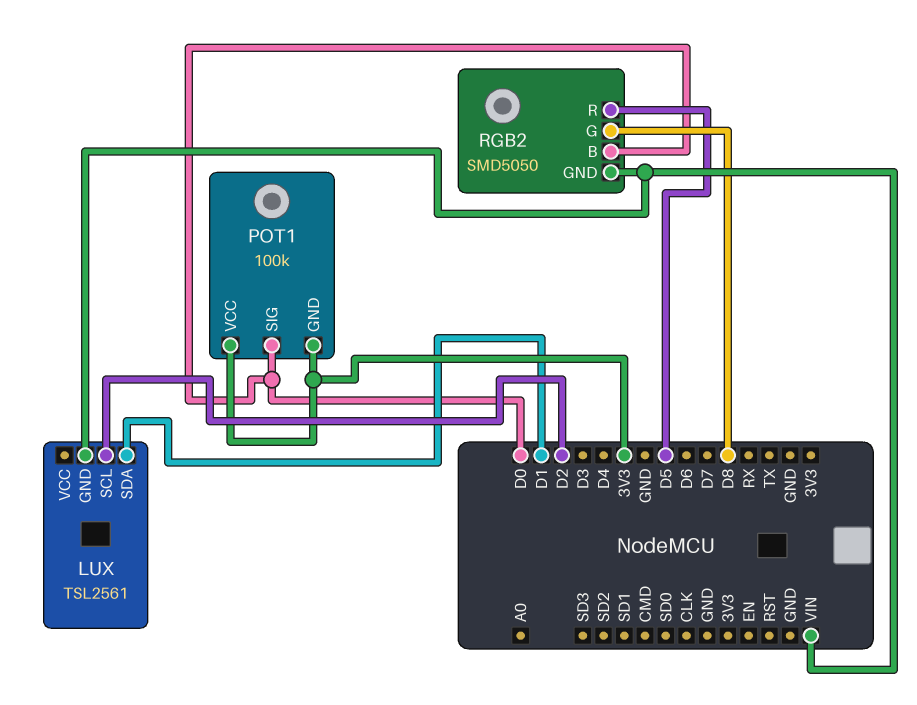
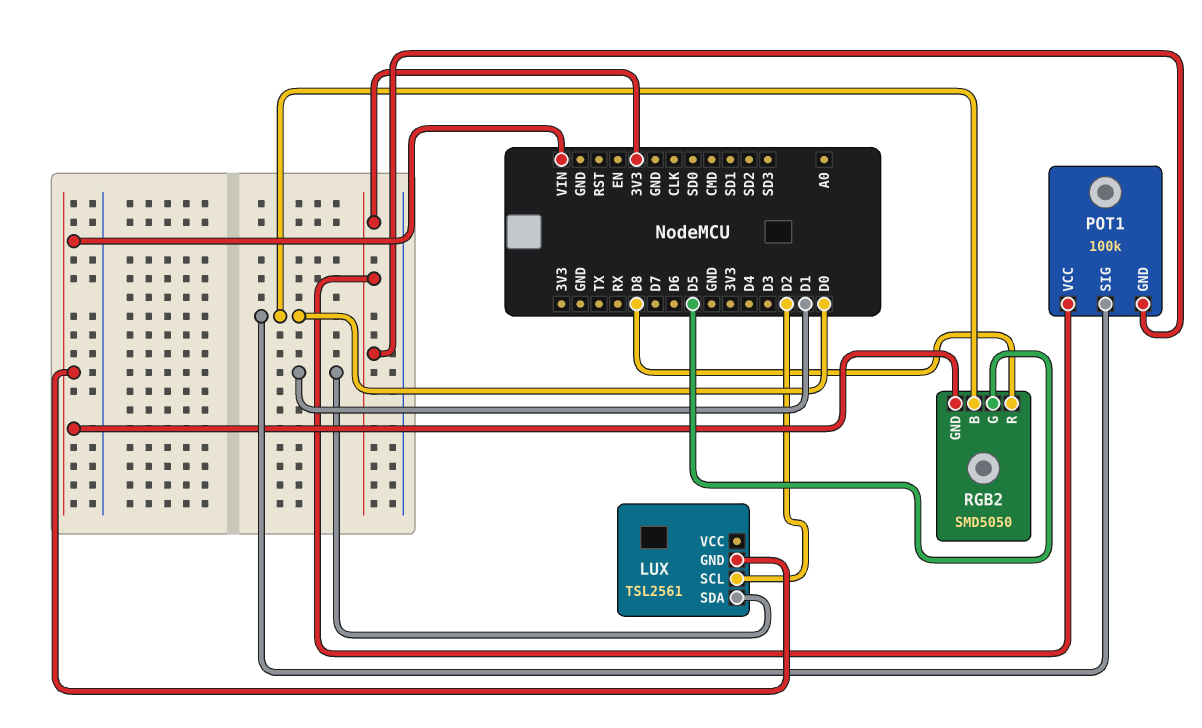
RGB2 pin G: D8 -> D5
RGB2 pin R: D5 -> D8

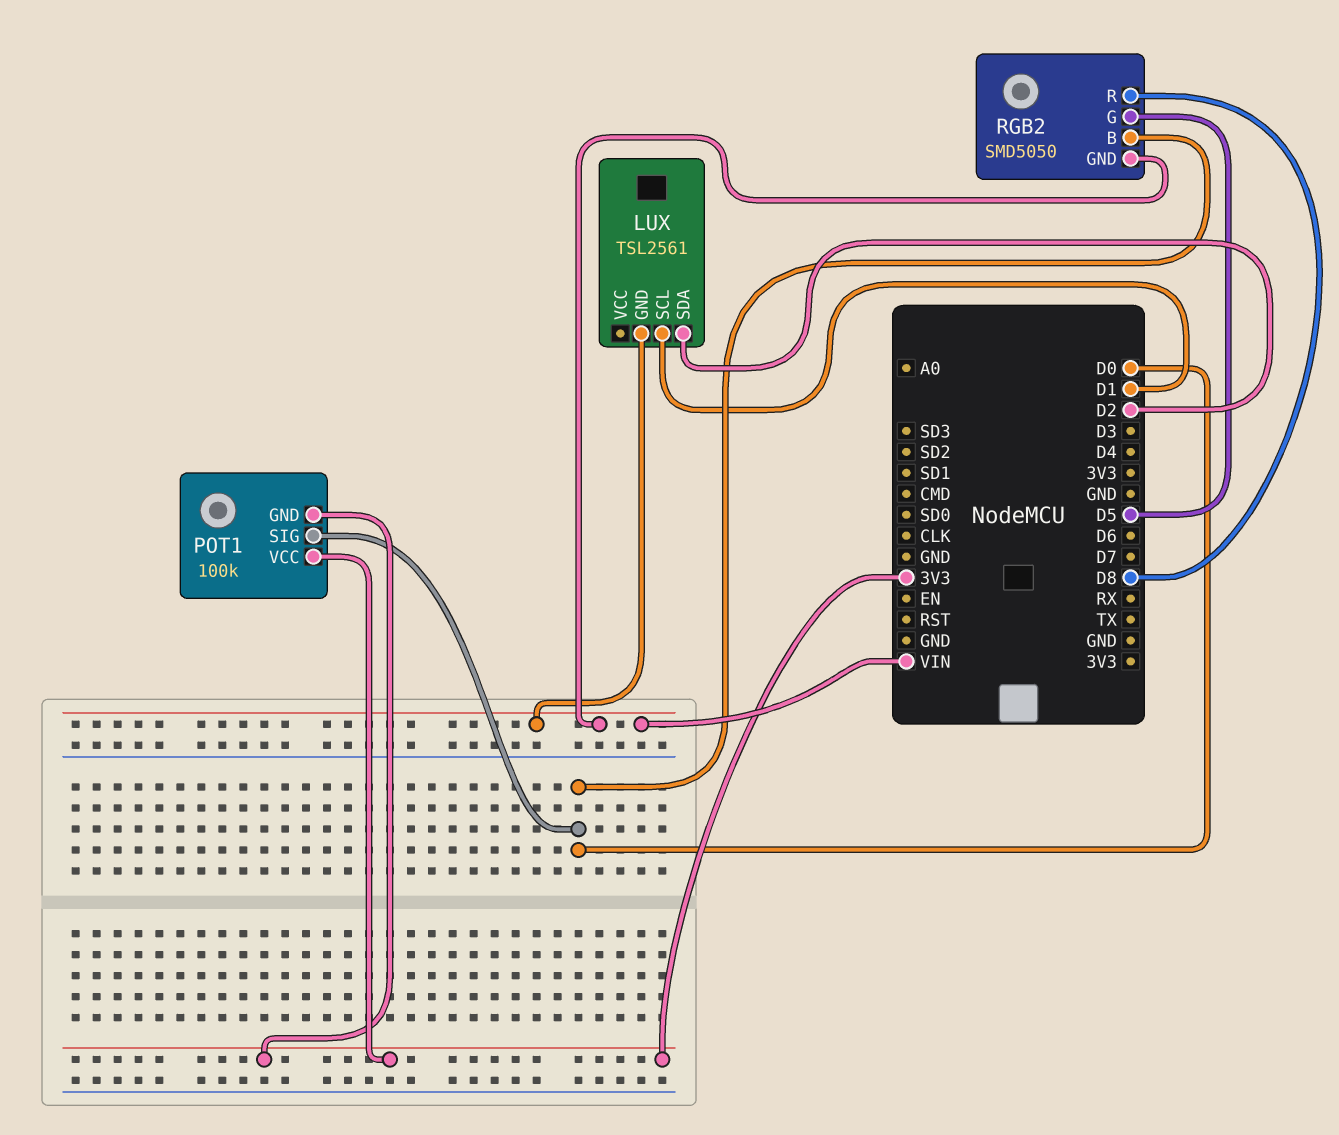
LUX pin SCL: D2 -> D1
LUX pin SDA: D1 -> D2

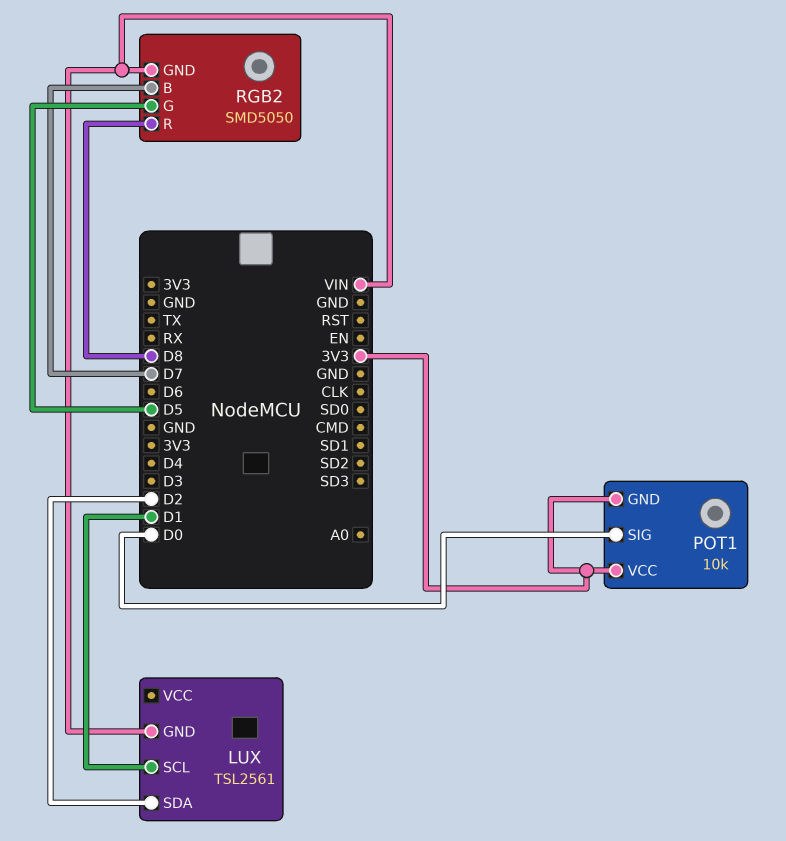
POT1: 100k -> 10k
RGB2 pin B: D0 -> D7

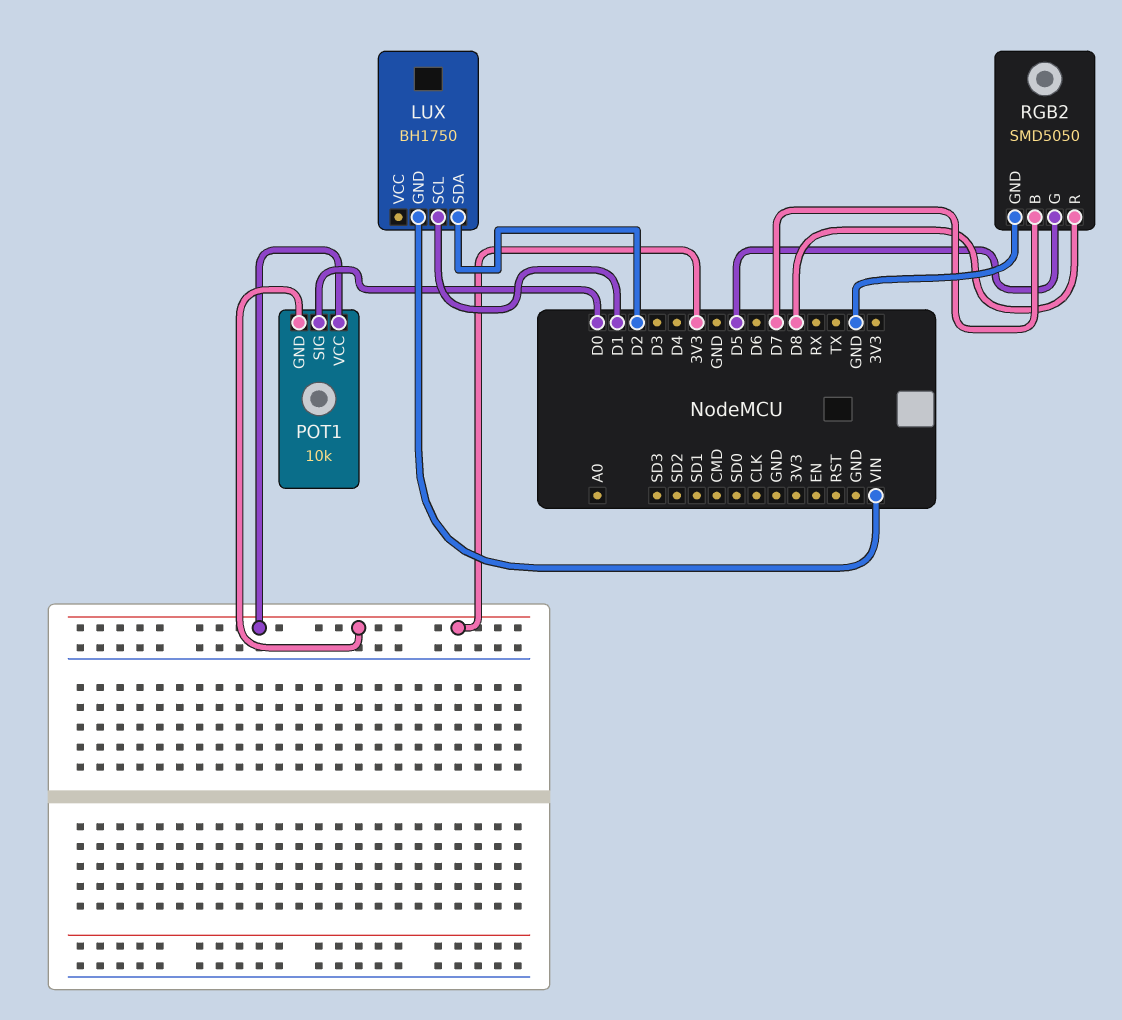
LUX: TSL2561 -> BH1750
RGB2 pin GND: VIN -> GND

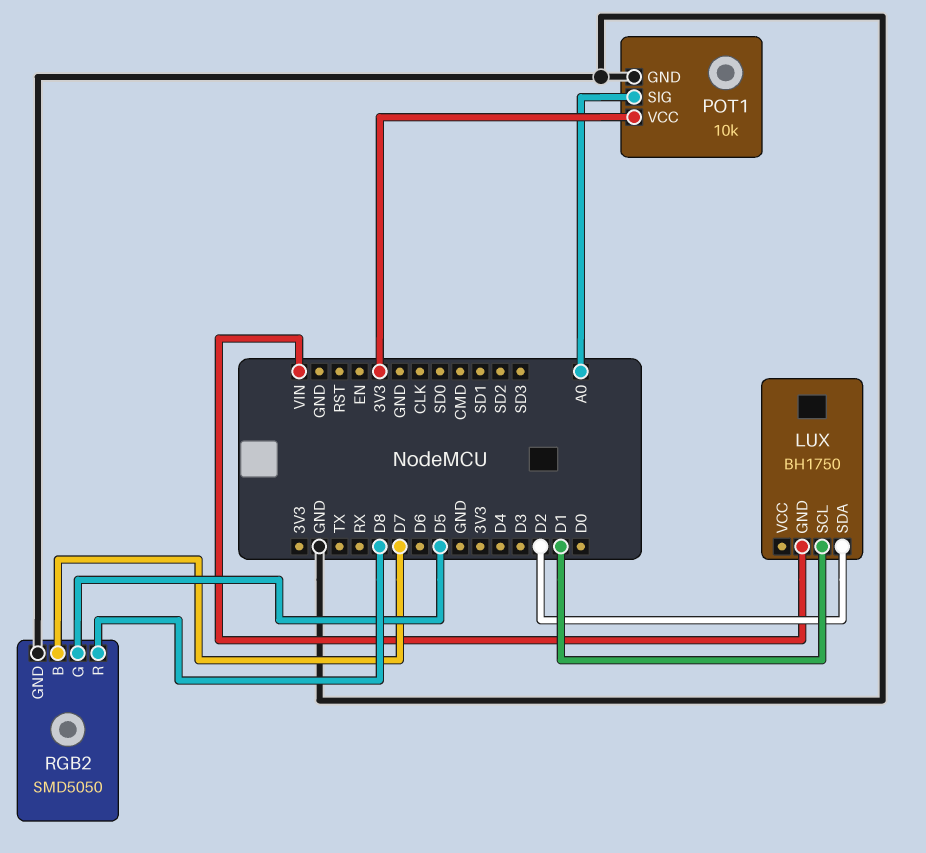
POT1 pin GND: 3V3 -> GND
POT1 pin SIG: D0 -> A0

